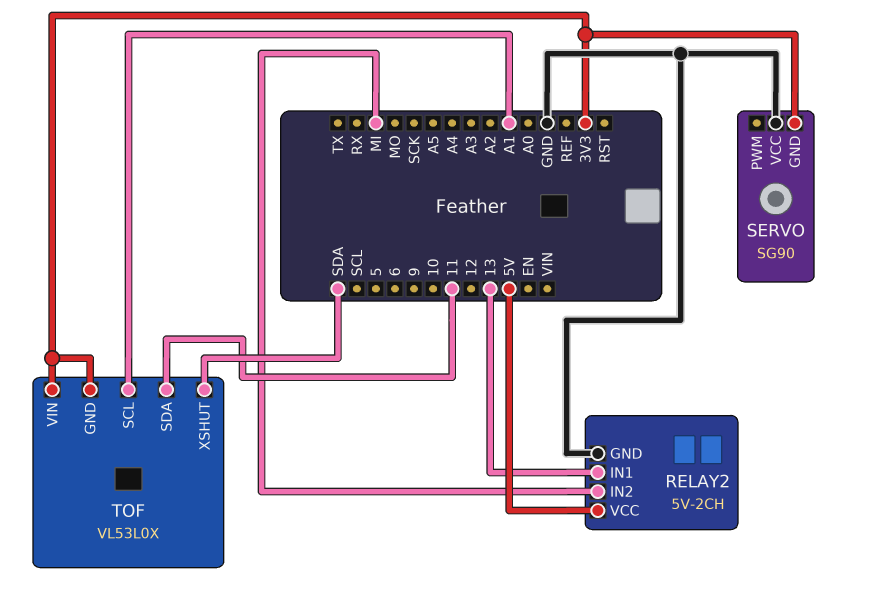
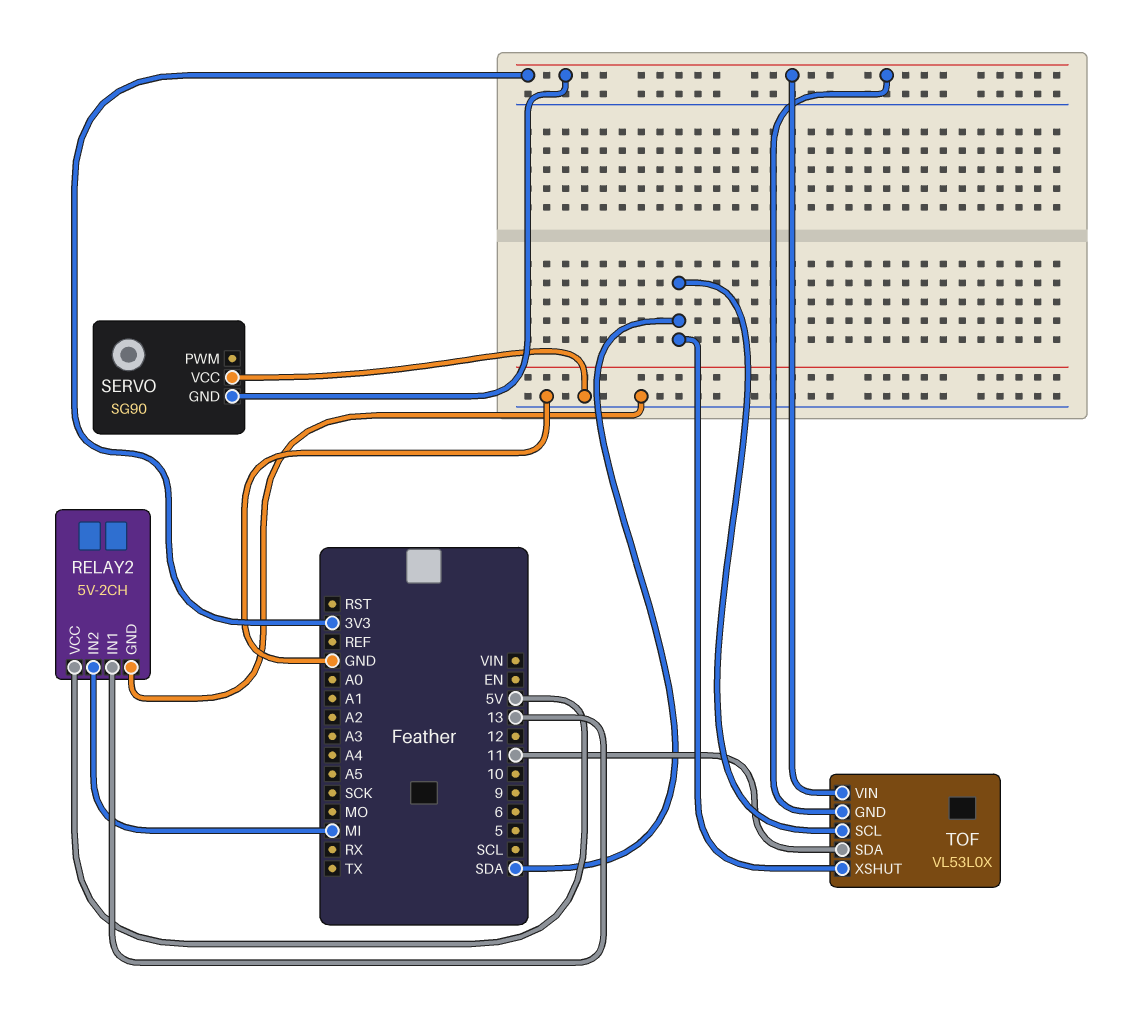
TOF pin SCL: A1 -> SDA

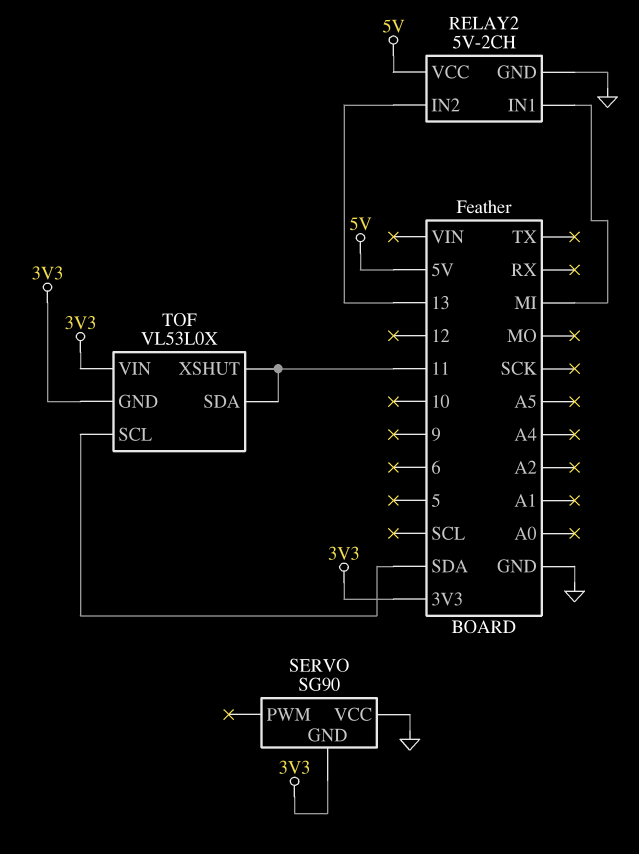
RELAY2 pin IN1: 13 -> MI
RELAY2 pin IN2: MI -> 13
TOF pin XSHUT: SDA -> 11

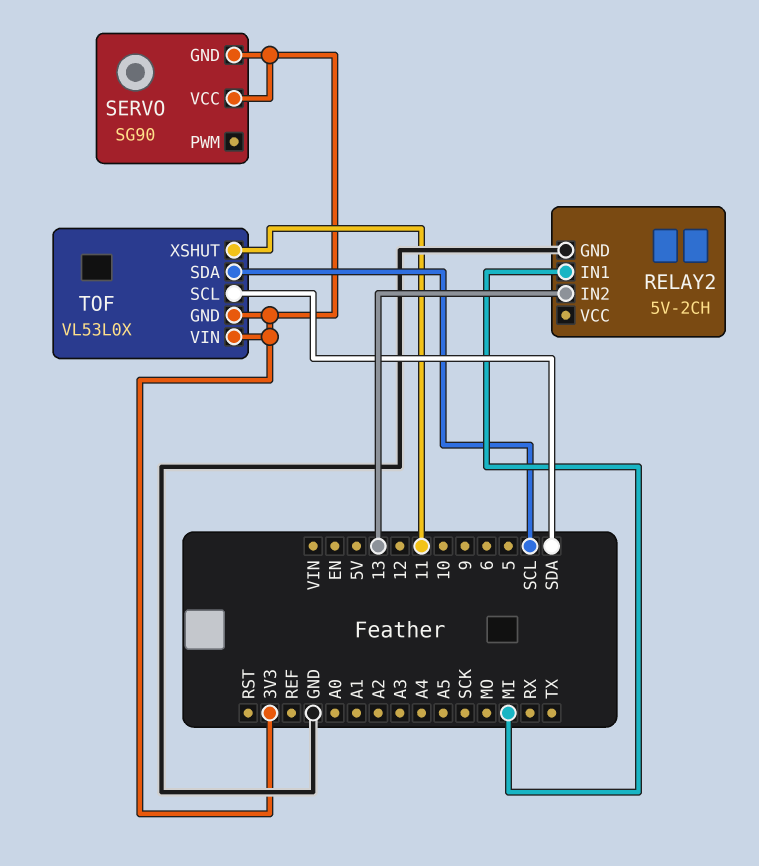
RELAY2 pin VCC: 5V -> none
SERVO pin VCC: GND -> 3V3
TOF pin SDA: 11 -> SCL

